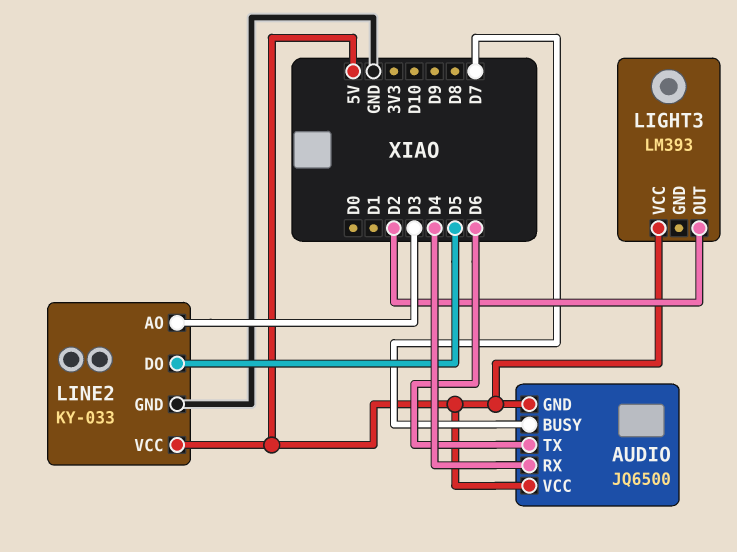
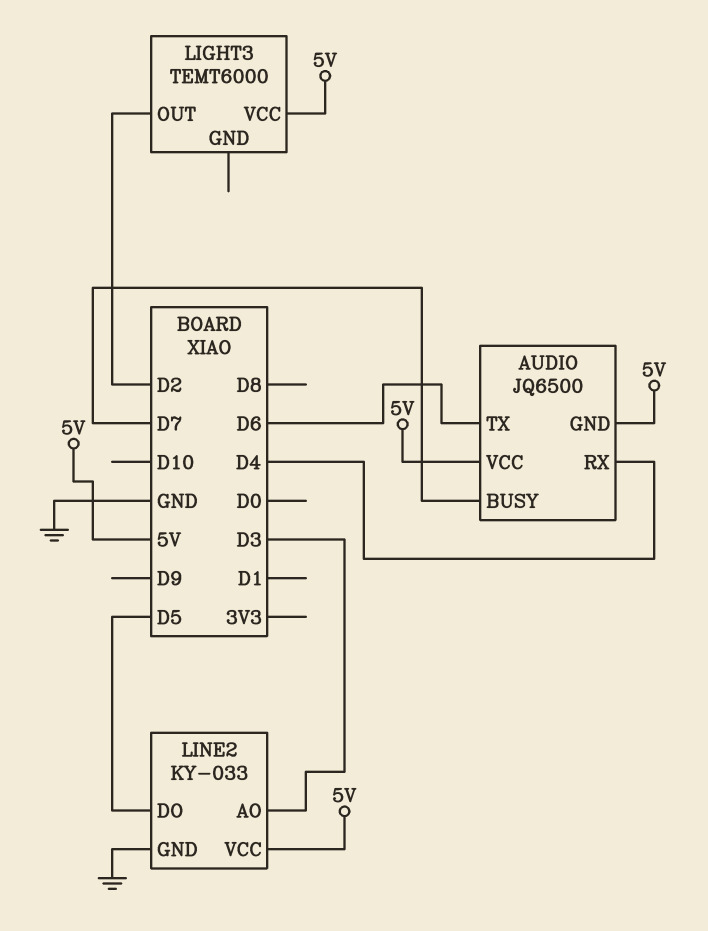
LIGHT3: LM393 -> TEMT6000

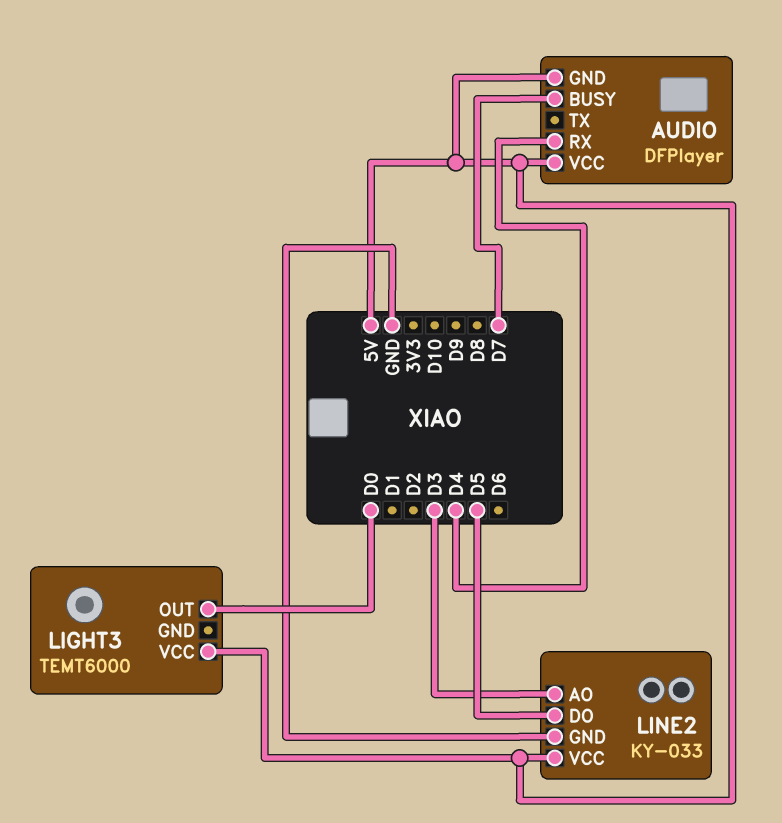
AUDIO: JQ6500 -> DFPlayer
AUDIO pin TX: D6 -> none
LIGHT3 pin OUT: D2 -> D0

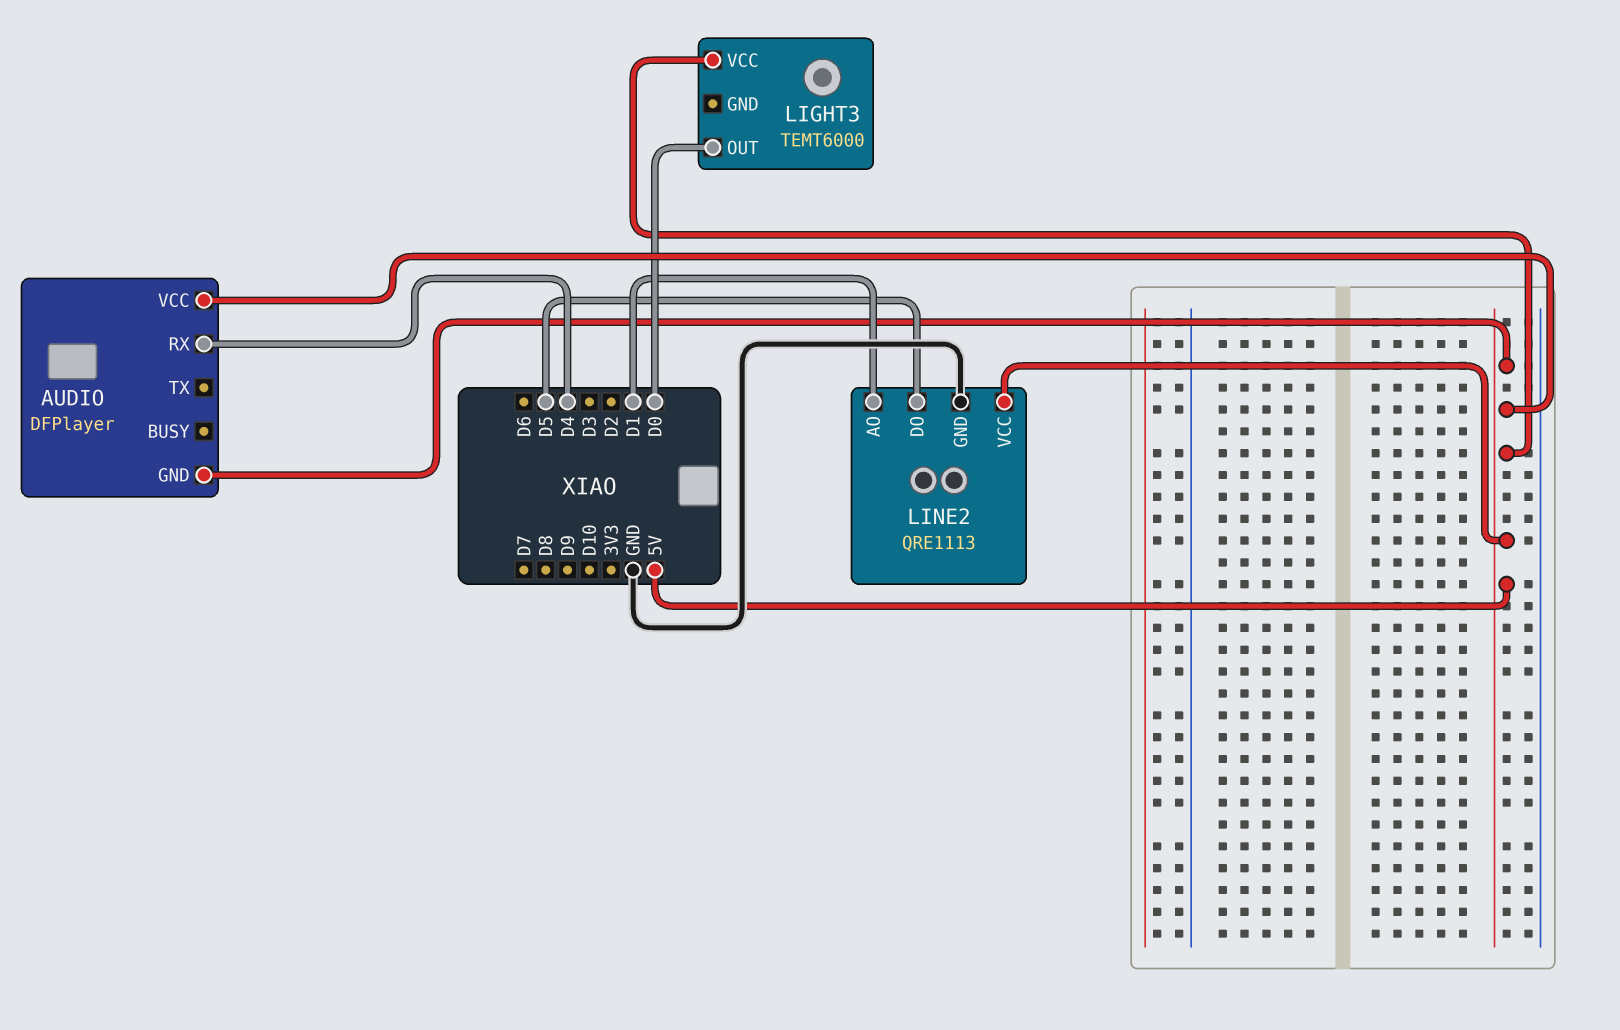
AUDIO pin BUSY: D7 -> none
LINE2: KY-033 -> QRE1113
LINE2 pin AO: D3 -> D1

